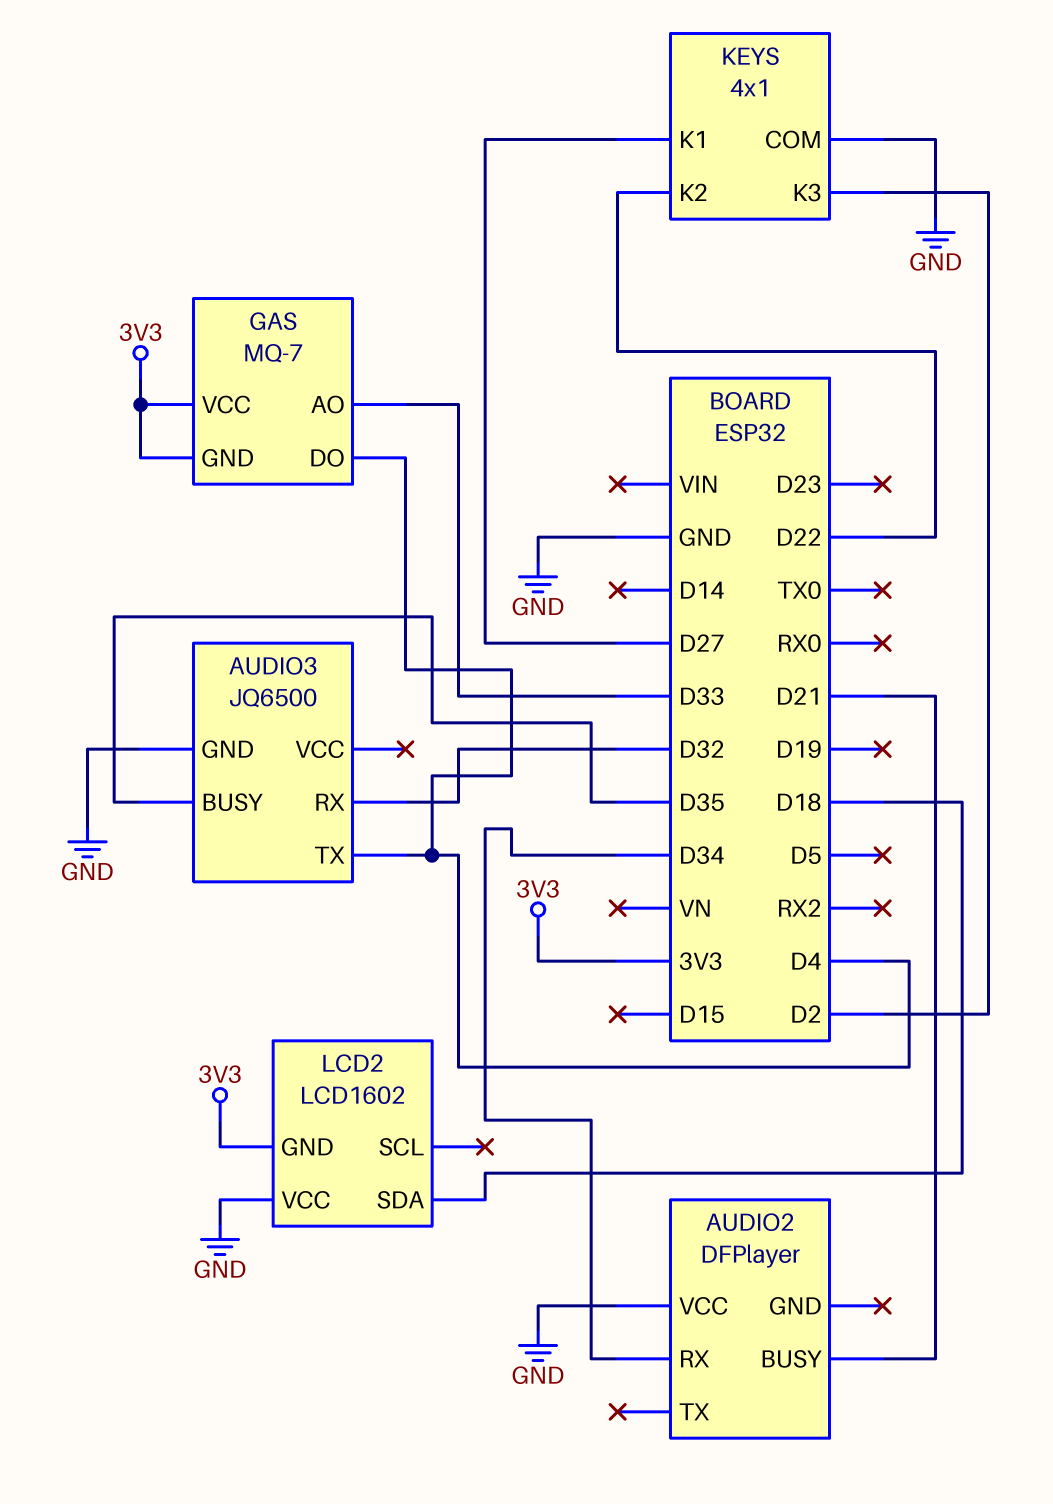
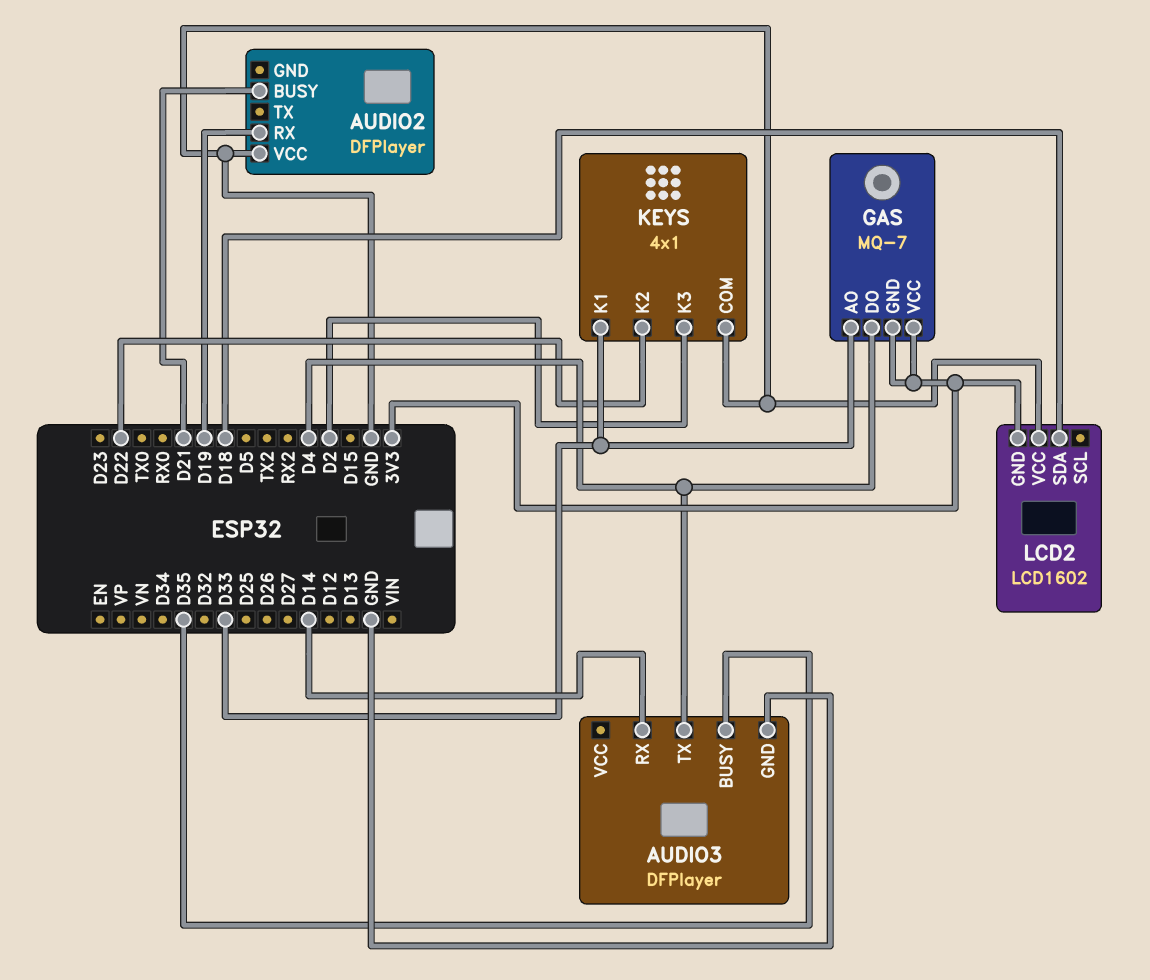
AUDIO2 pin RX: D34 -> D19
AUDIO3: JQ6500 -> DFPlayer
AUDIO3 pin RX: D32 -> D14
KEYS pin K1: D27 -> D33

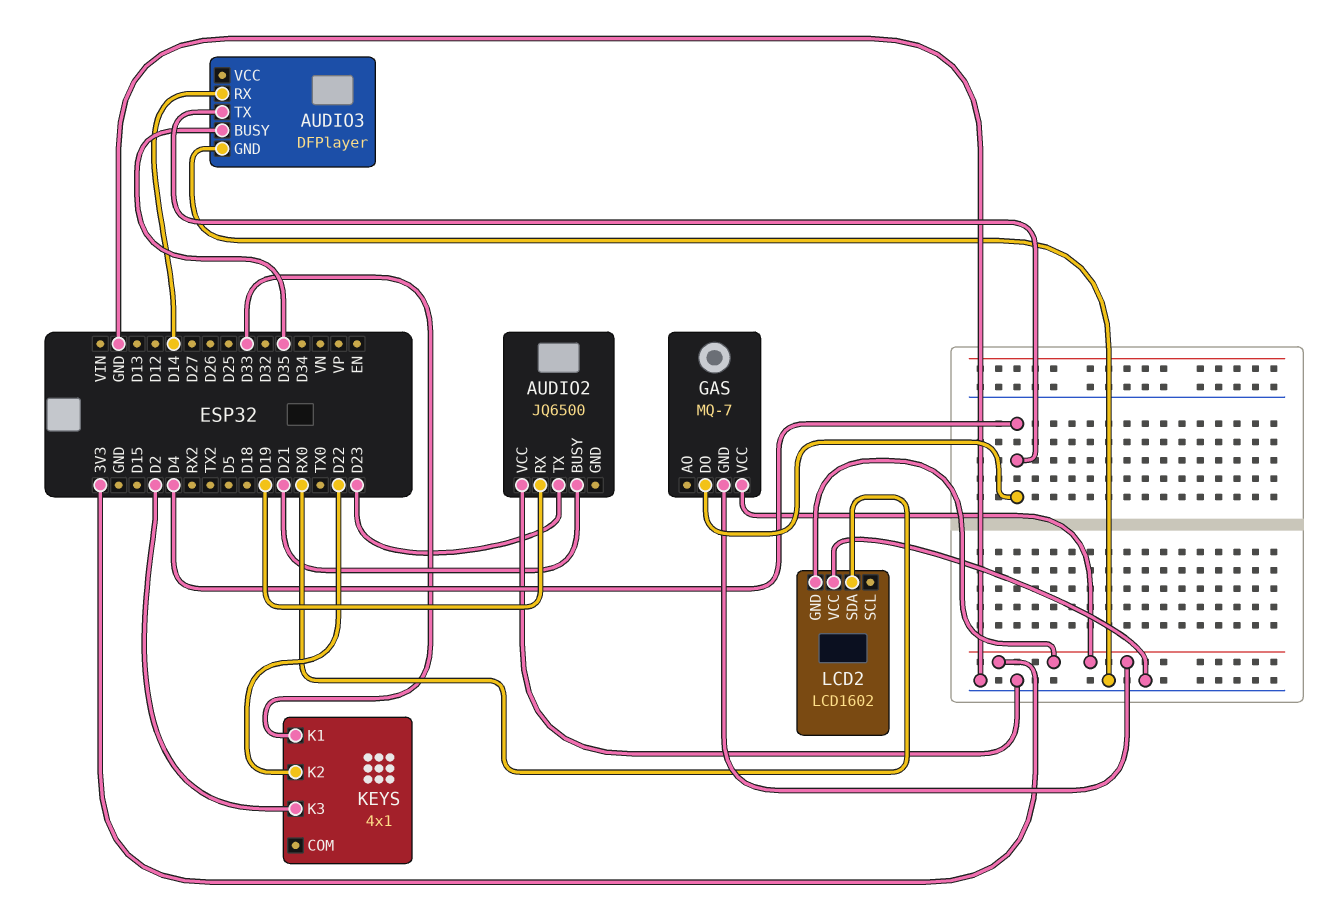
AUDIO2: DFPlayer -> JQ6500
AUDIO2 pin TX: none -> D23
GAS pin AO: D33 -> none
KEYS pin COM: GND -> none
LCD2 pin SDA: D18 -> RX0

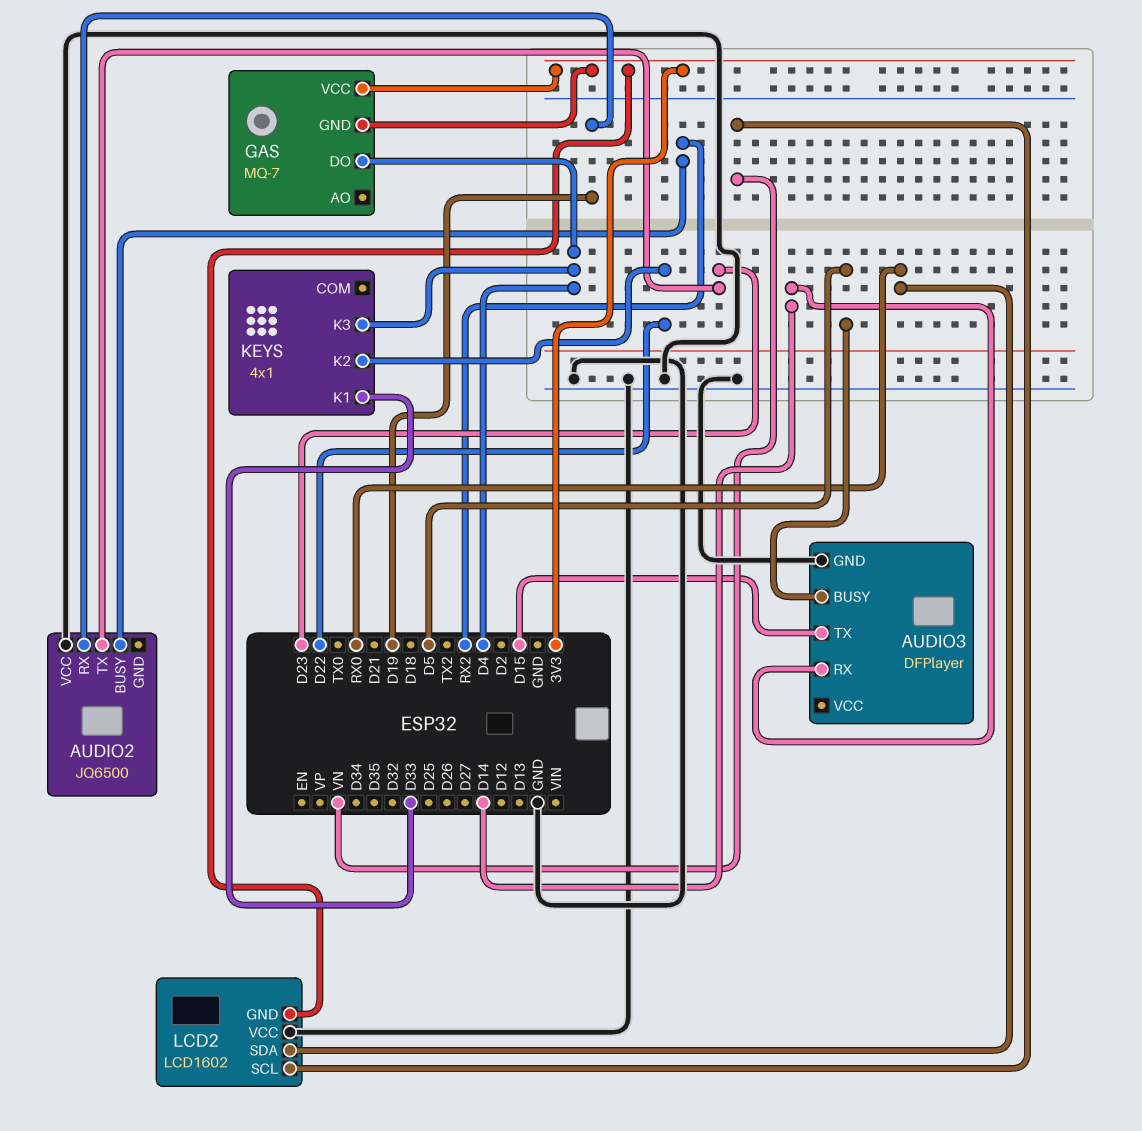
AUDIO2 pin BUSY: D21 -> RX2
AUDIO3 pin BUSY: D35 -> D5
AUDIO3 pin TX: D4 -> D15
KEYS pin K3: D2 -> D4
LCD2 pin SCL: none -> VN

